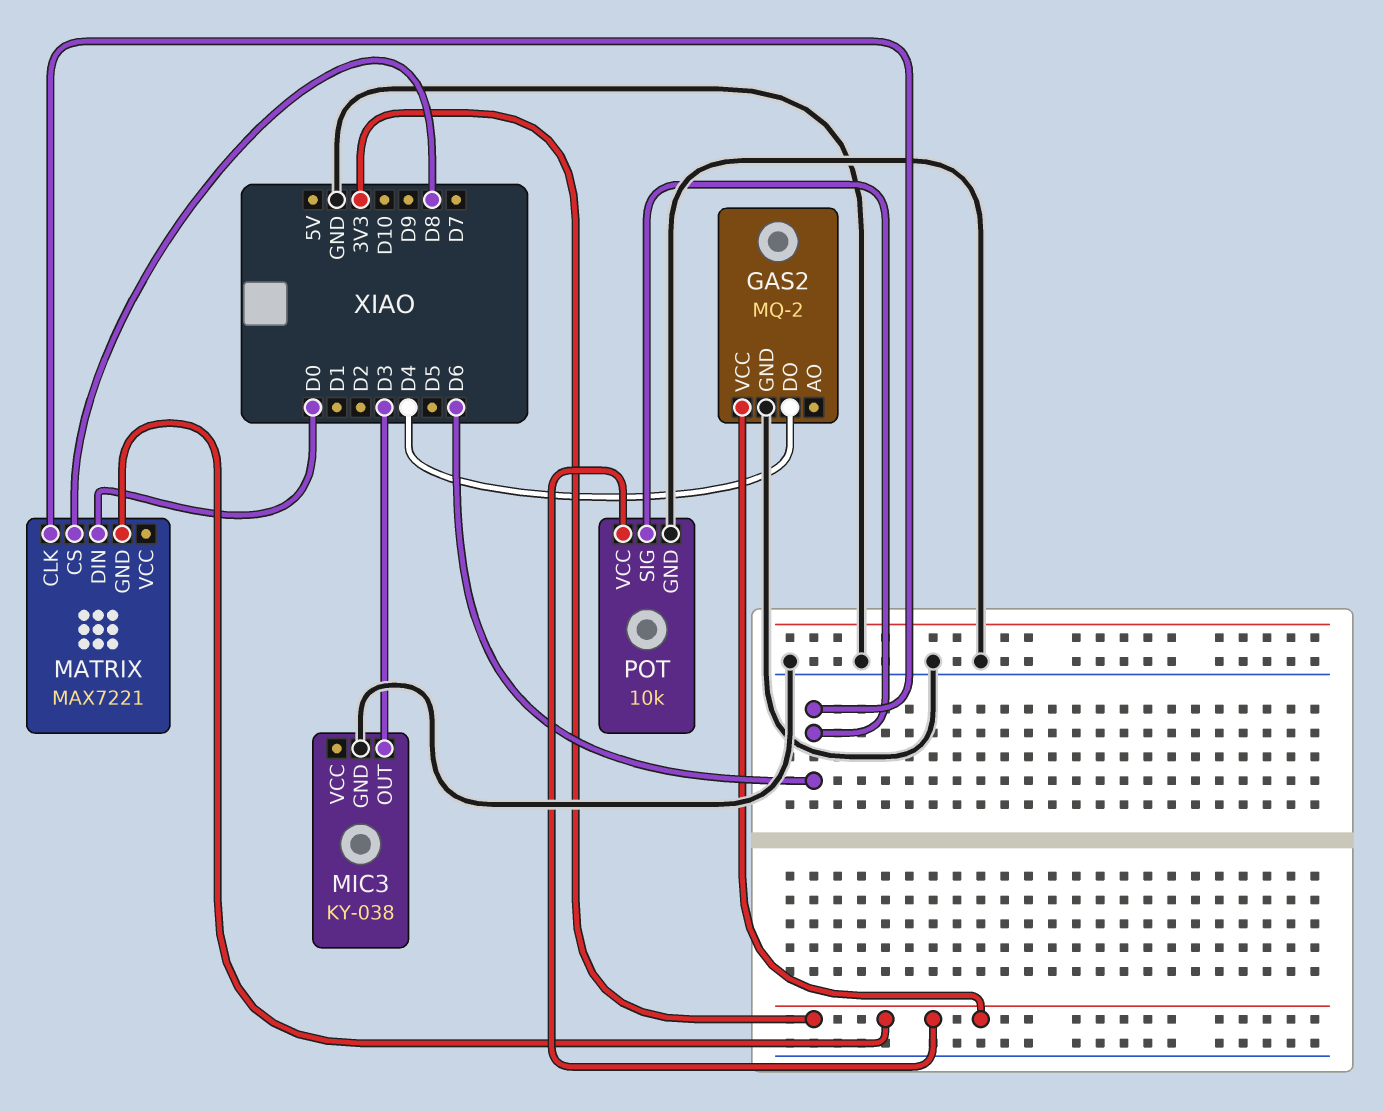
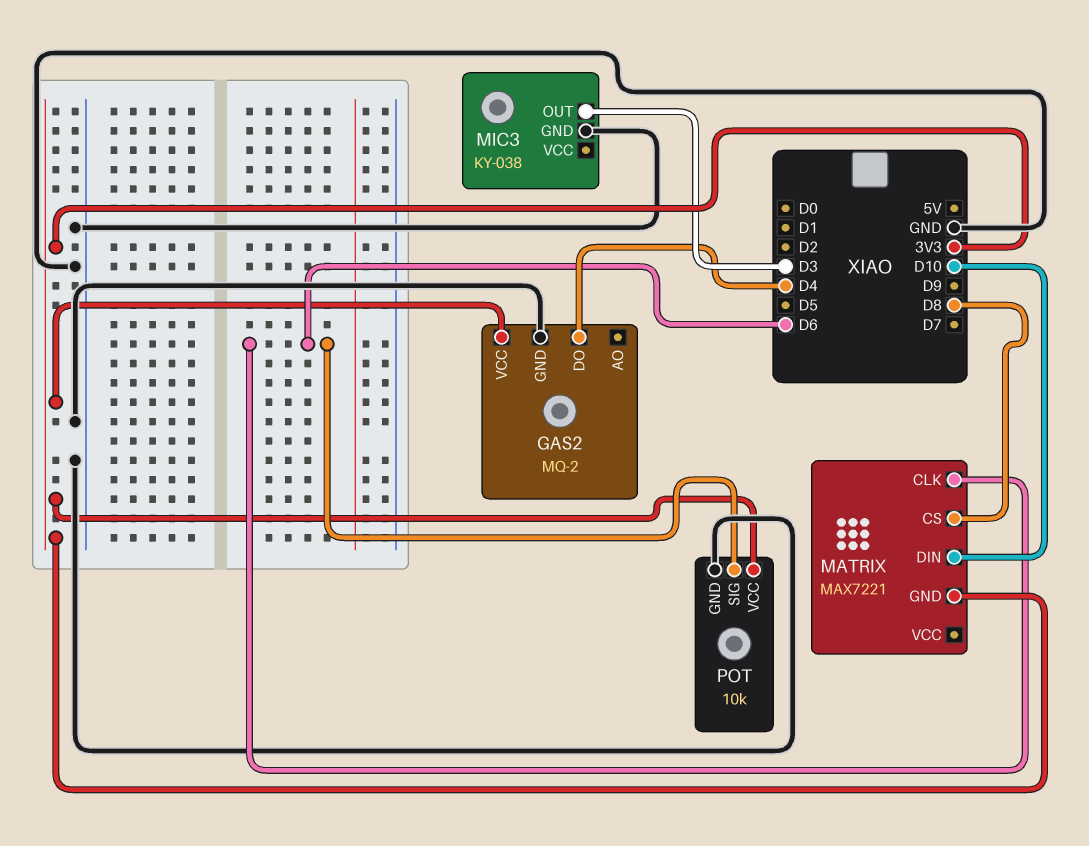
MATRIX pin DIN: D0 -> D10

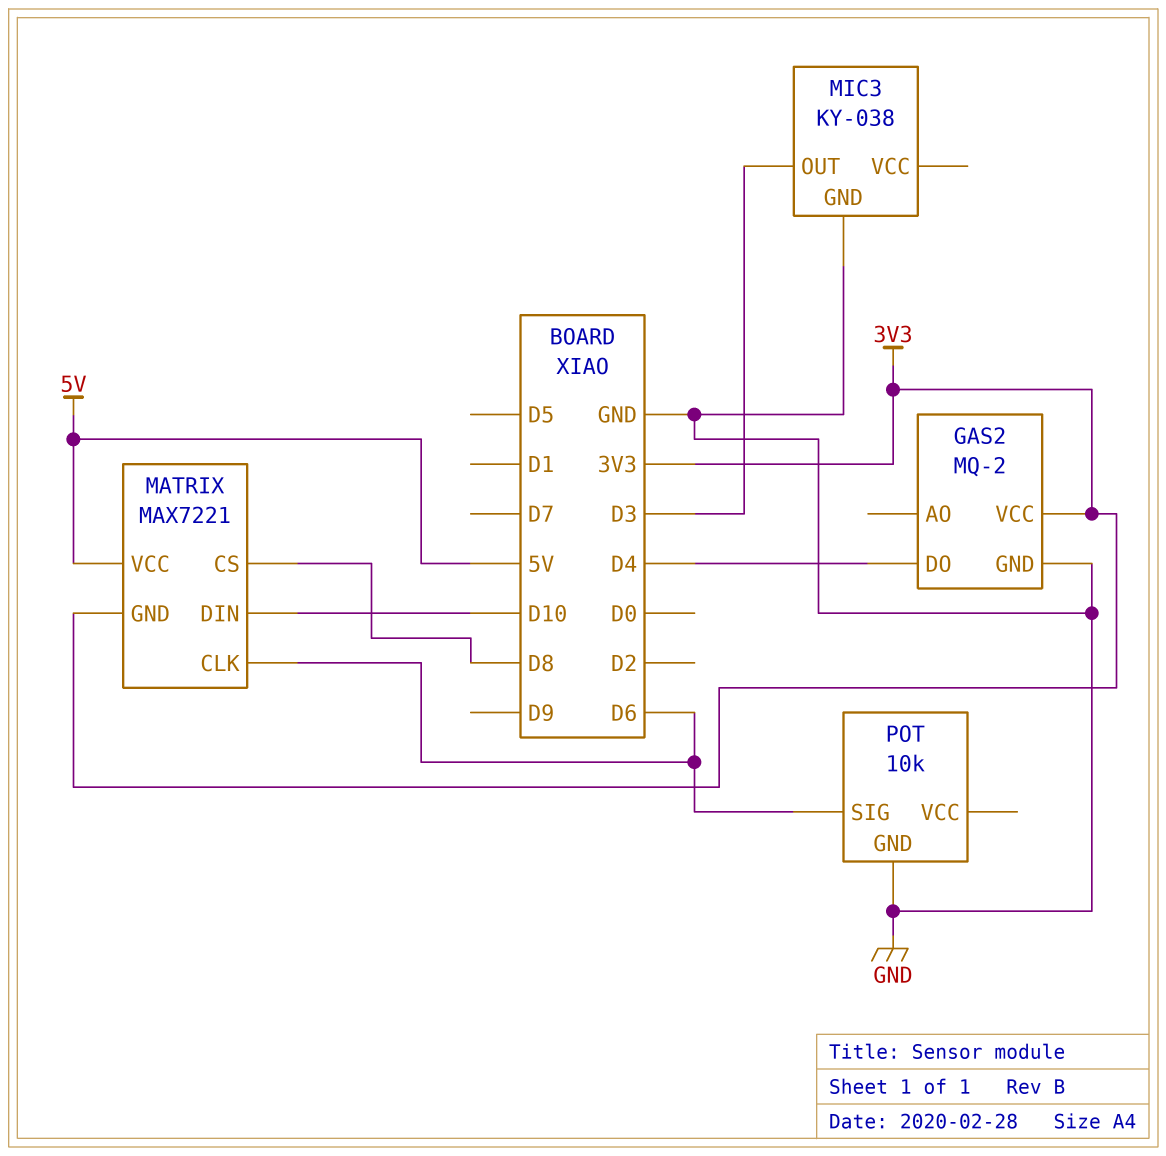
MATRIX pin VCC: none -> 5V
POT pin VCC: 3V3 -> none

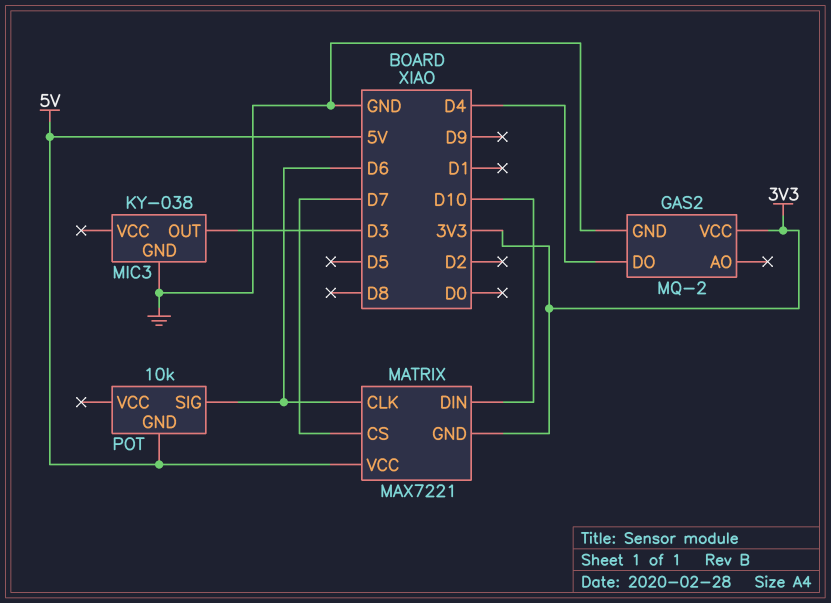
MATRIX pin CS: D8 -> D7
POT pin GND: GND -> 5V

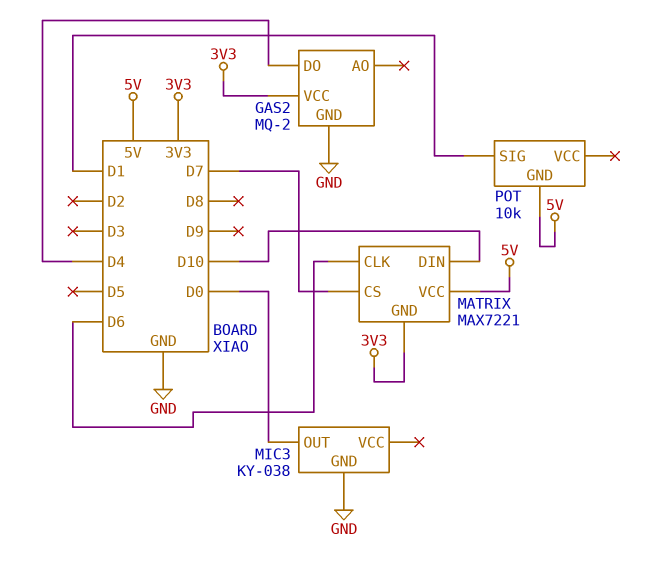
MIC3 pin OUT: D3 -> D0
POT pin SIG: D6 -> D1

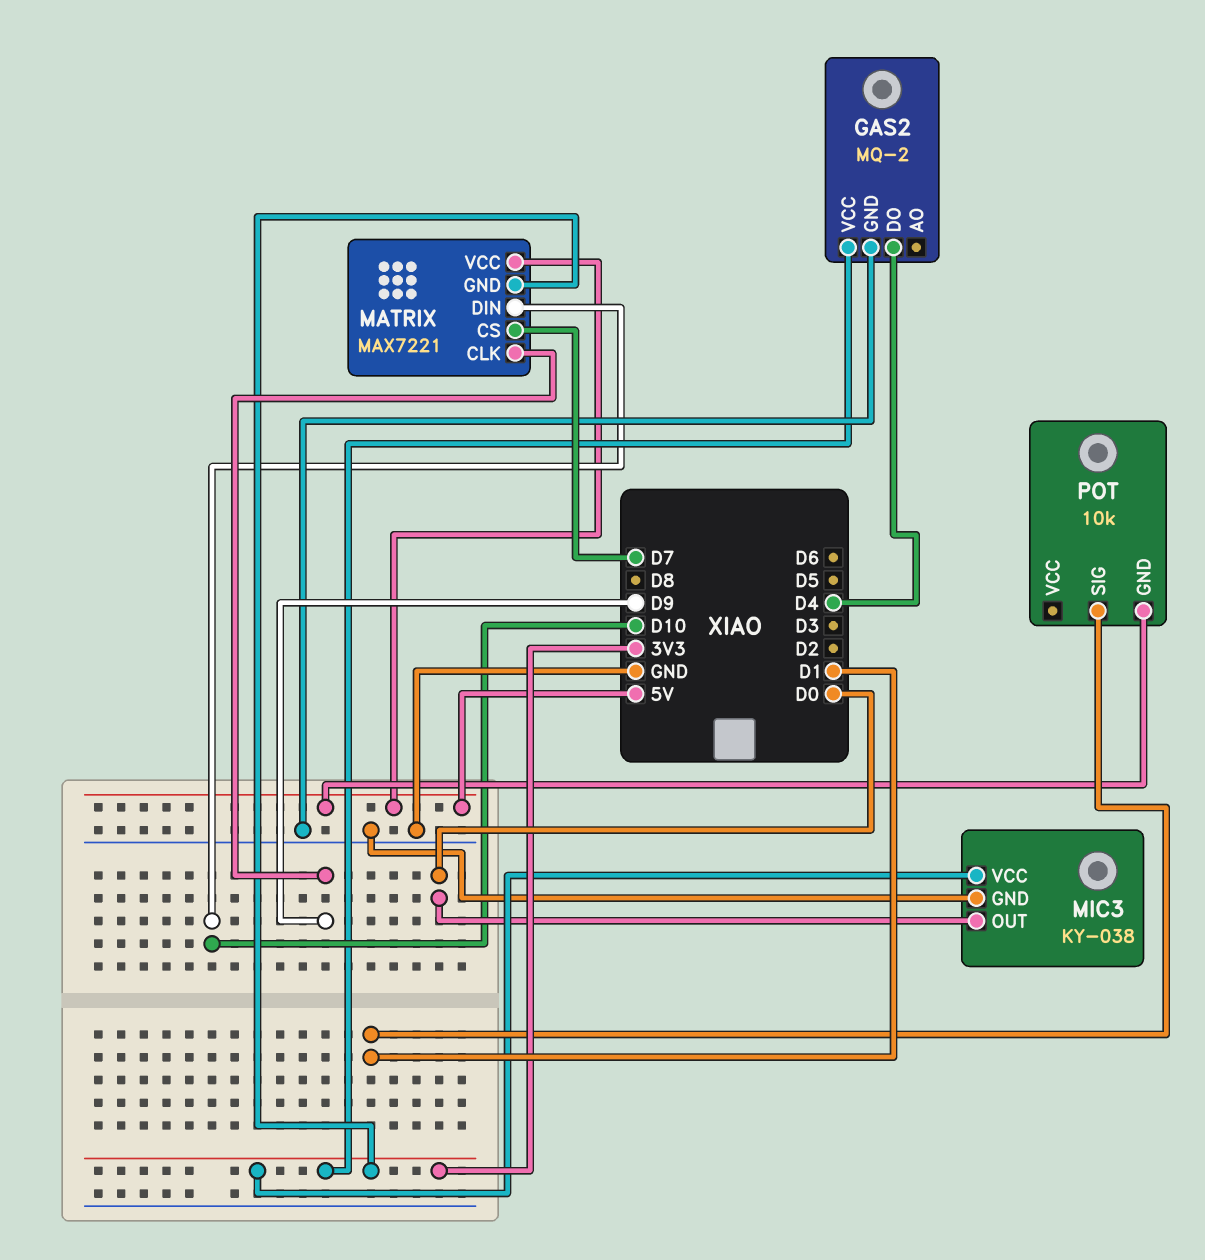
MATRIX pin CLK: D6 -> D9
MIC3 pin VCC: none -> 3V3

